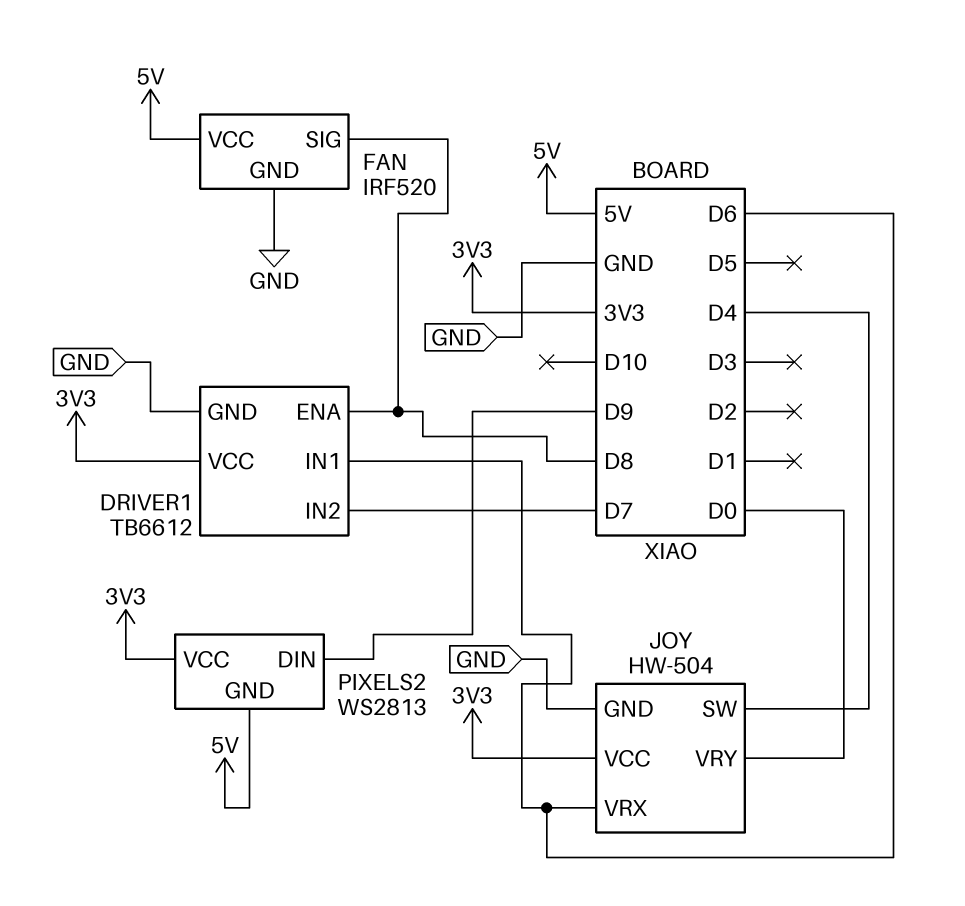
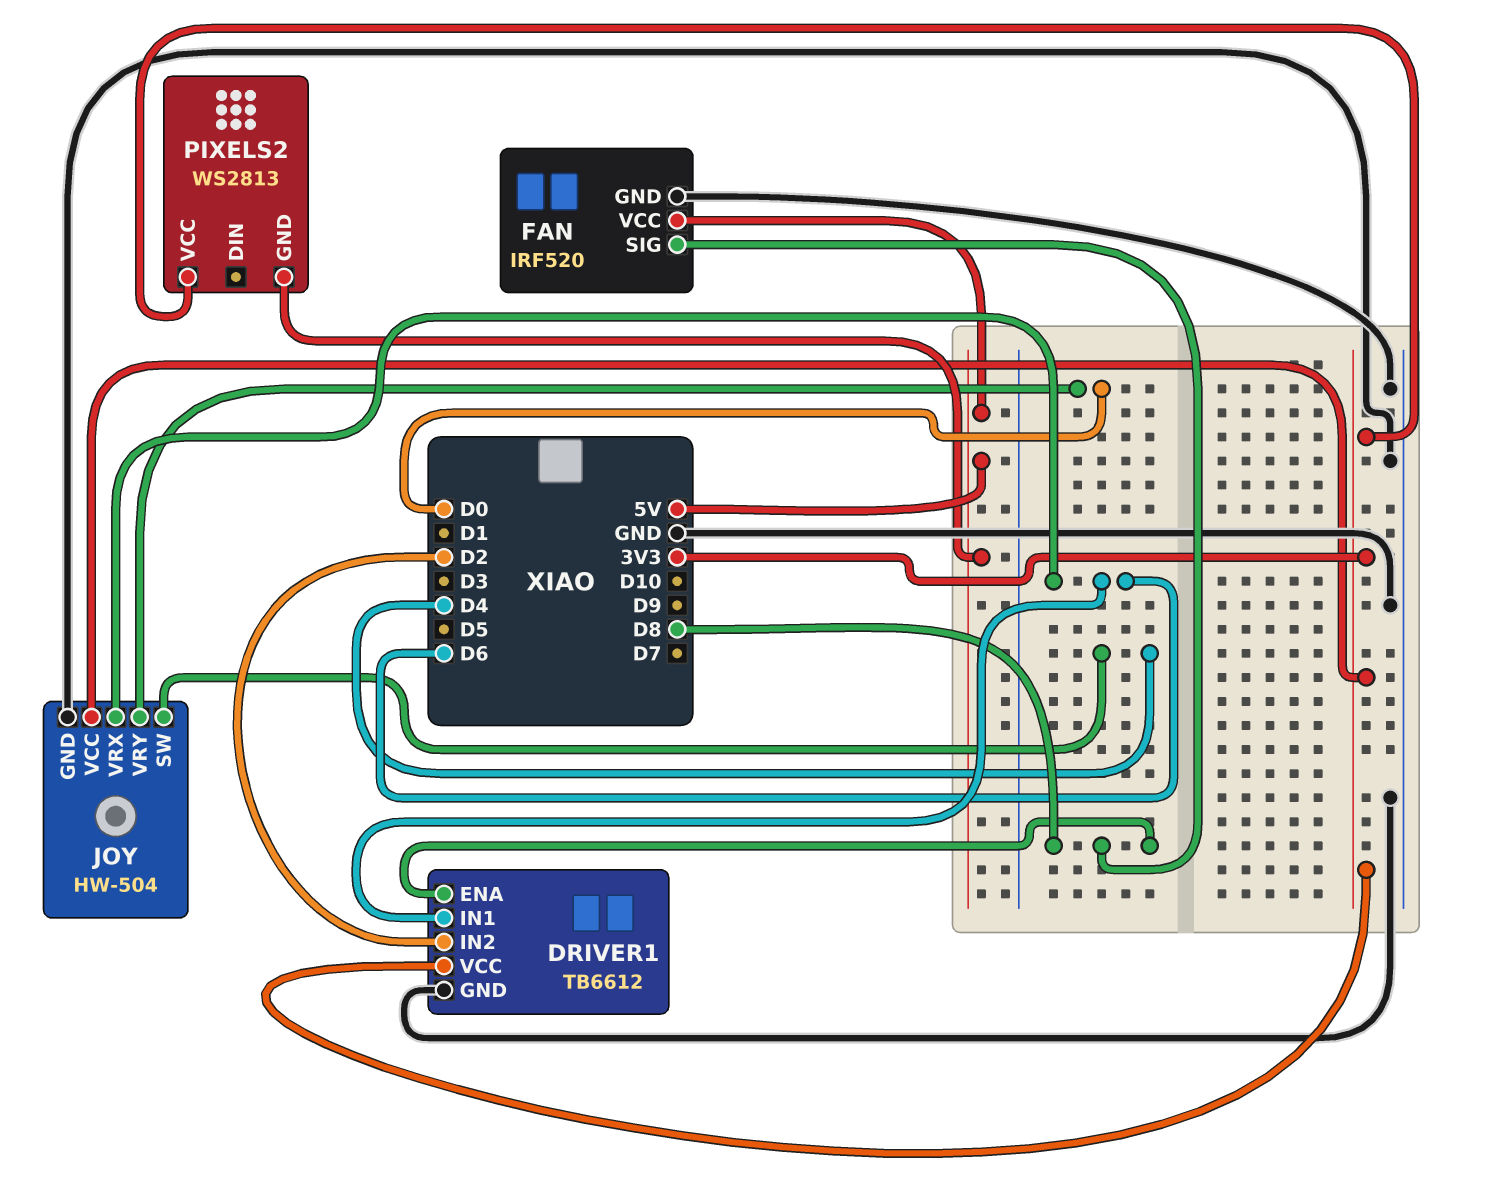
DRIVER1 pin IN2: D7 -> D2
PIXELS2 pin DIN: D9 -> none

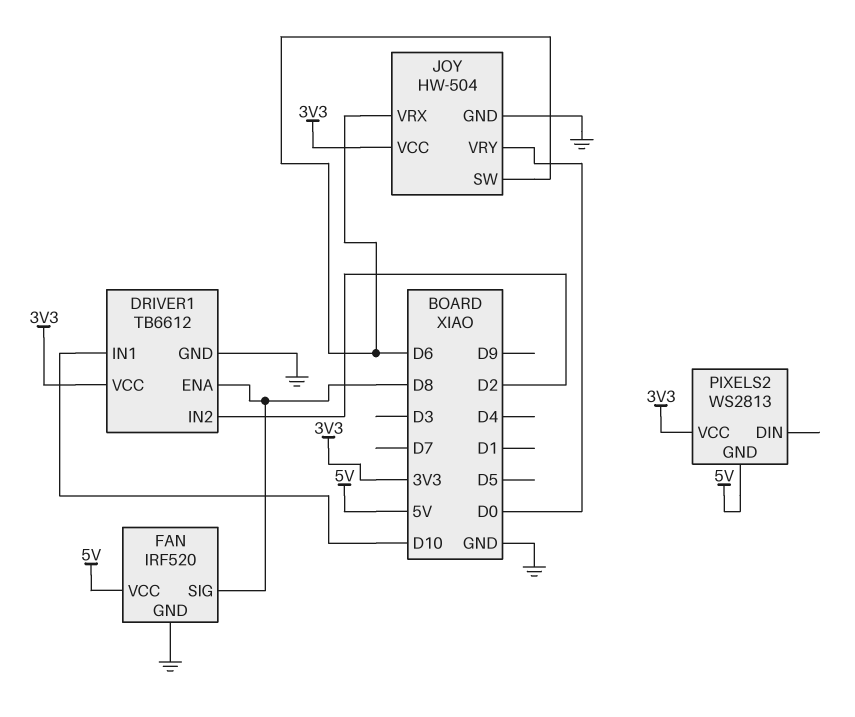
DRIVER1 pin IN1: D6 -> D10
JOY pin SW: D4 -> D6

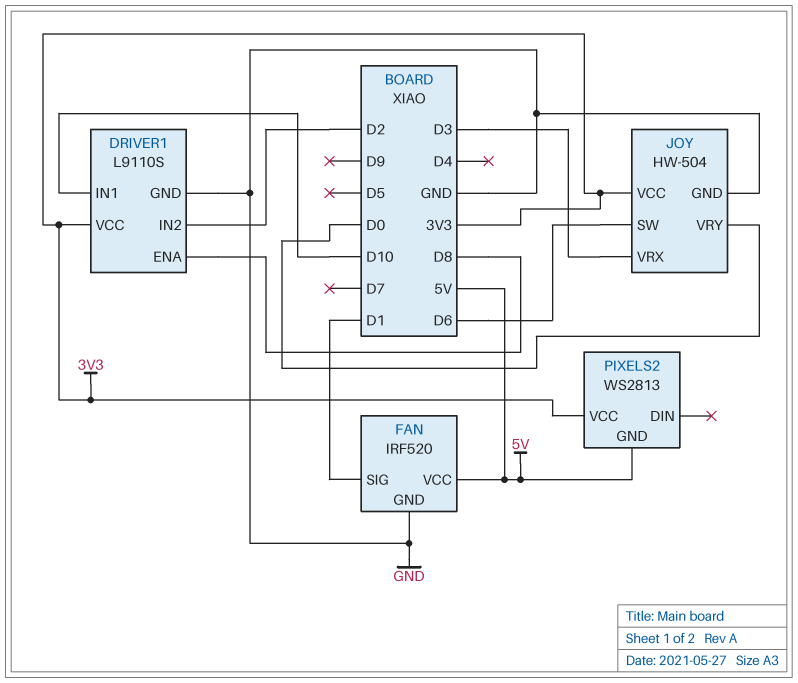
DRIVER1: TB6612 -> L9110S
FAN pin SIG: D8 -> D1
JOY pin VRX: D6 -> D3

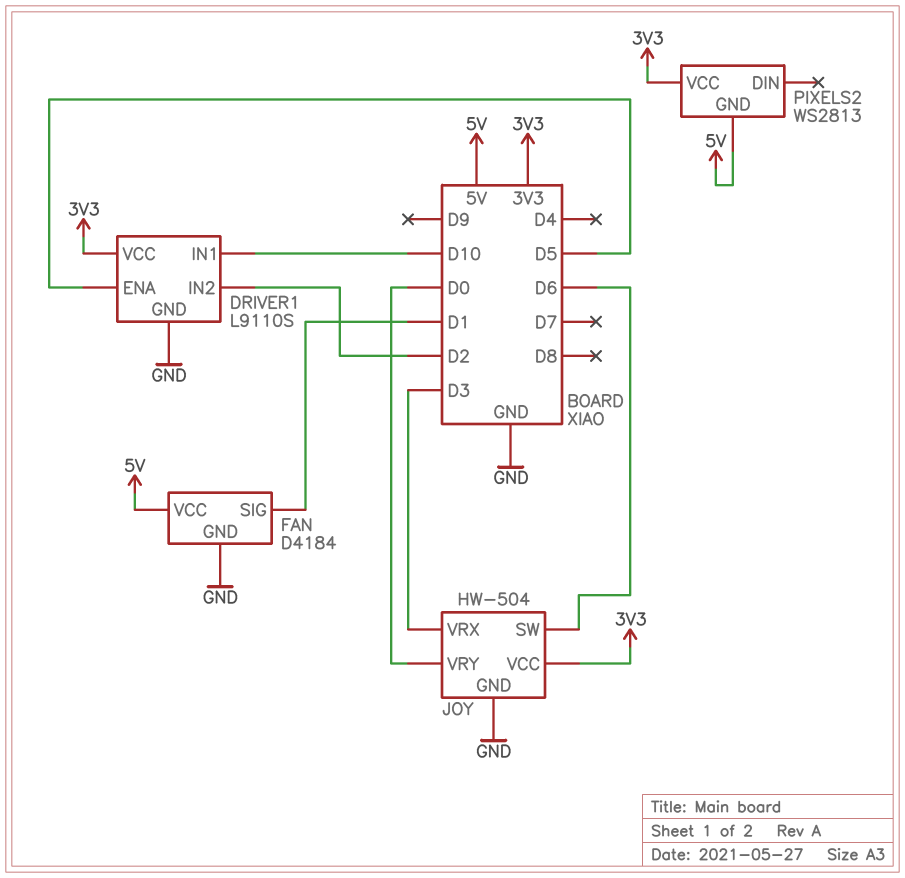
DRIVER1 pin ENA: D8 -> D5
FAN: IRF520 -> D4184

